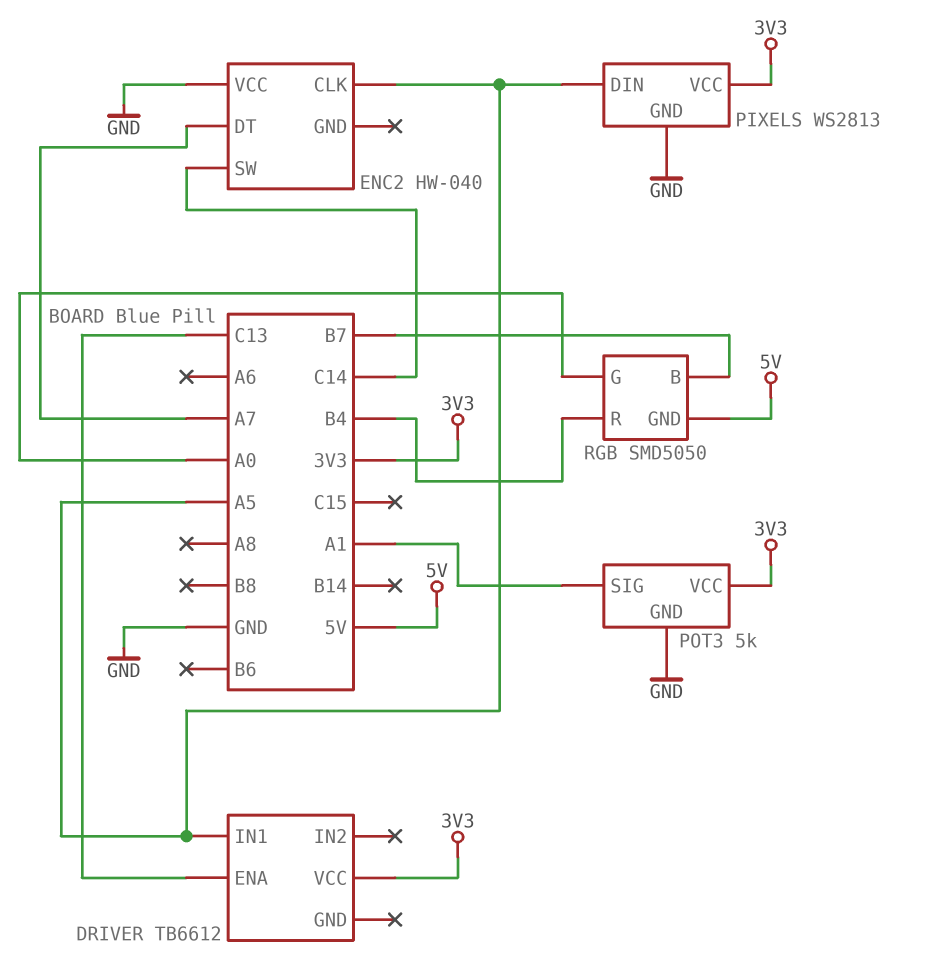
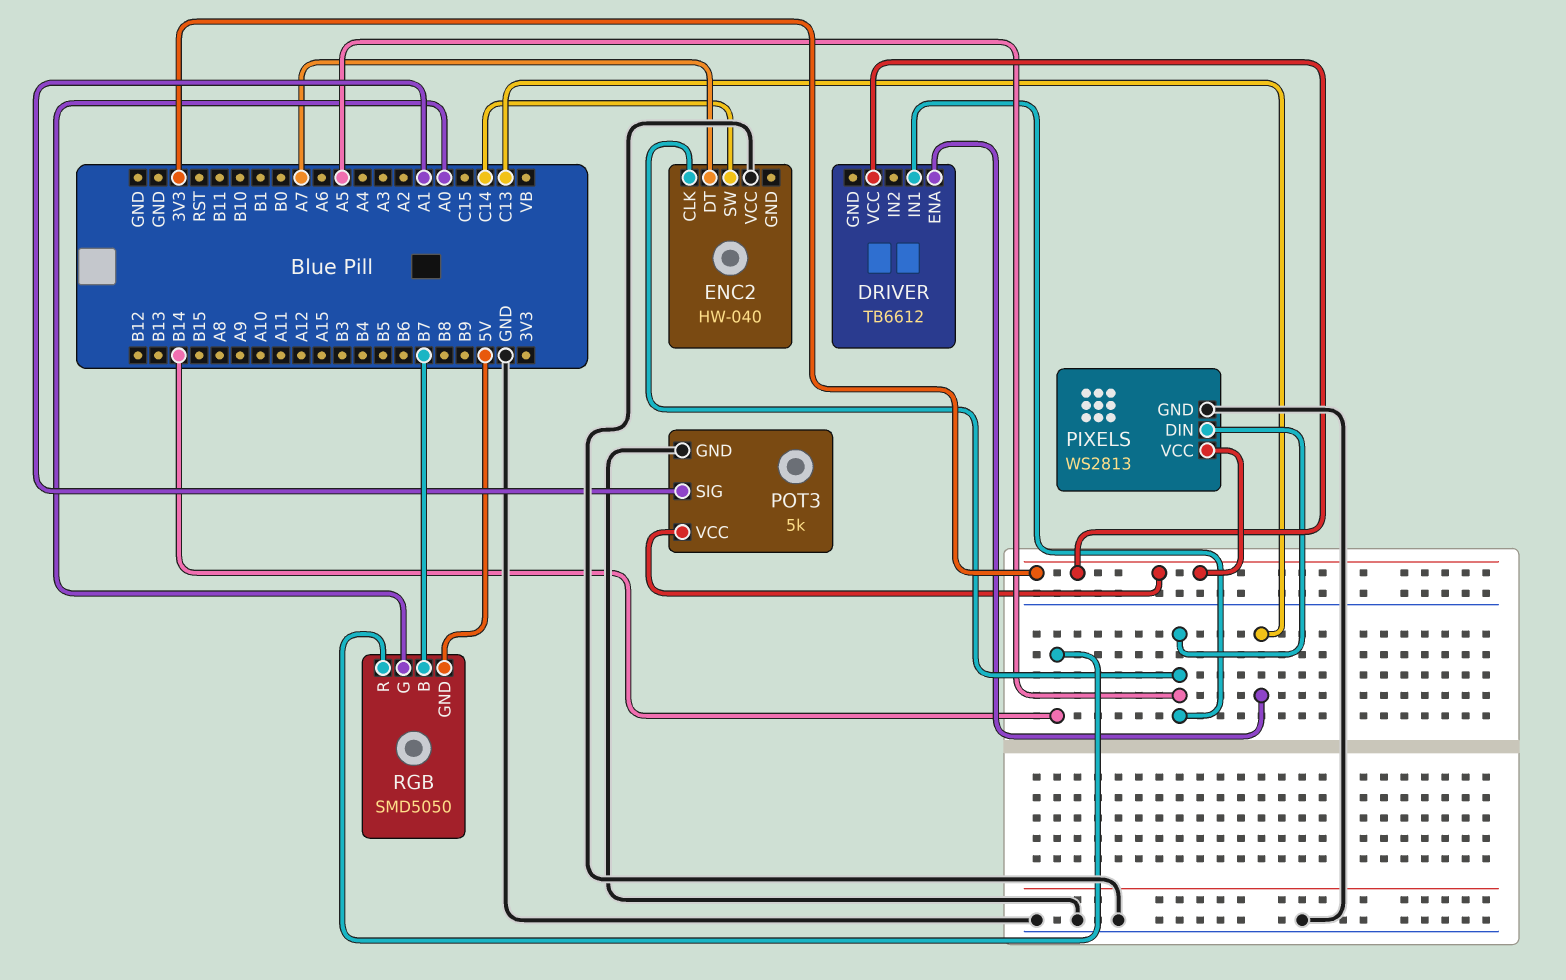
RGB pin R: B4 -> B14

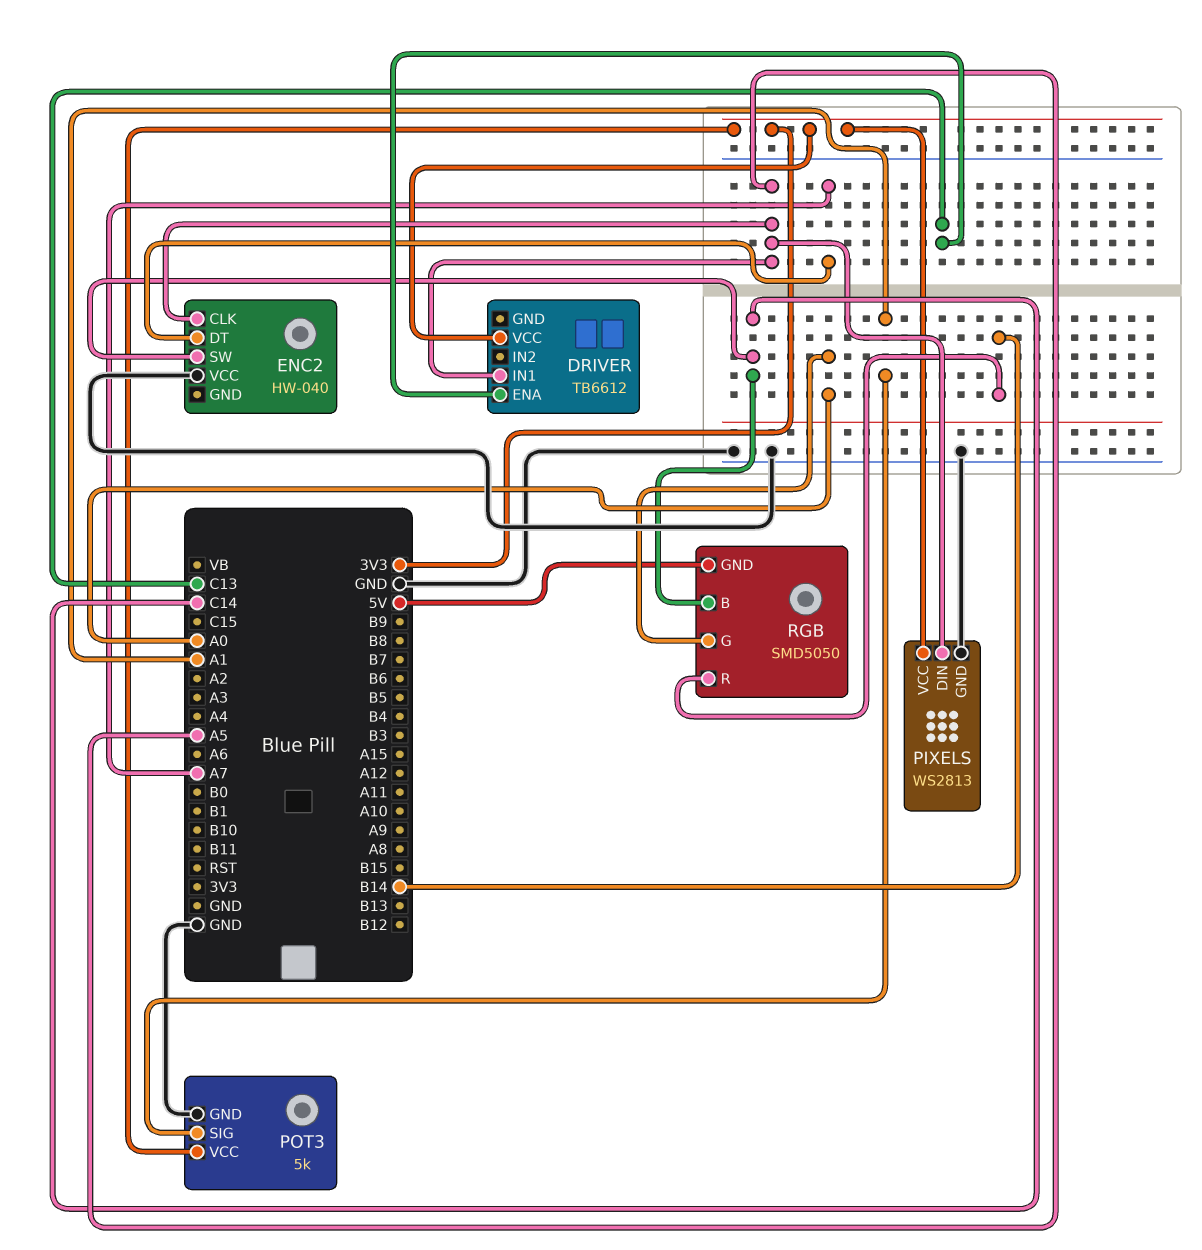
RGB pin B: B7 -> C14

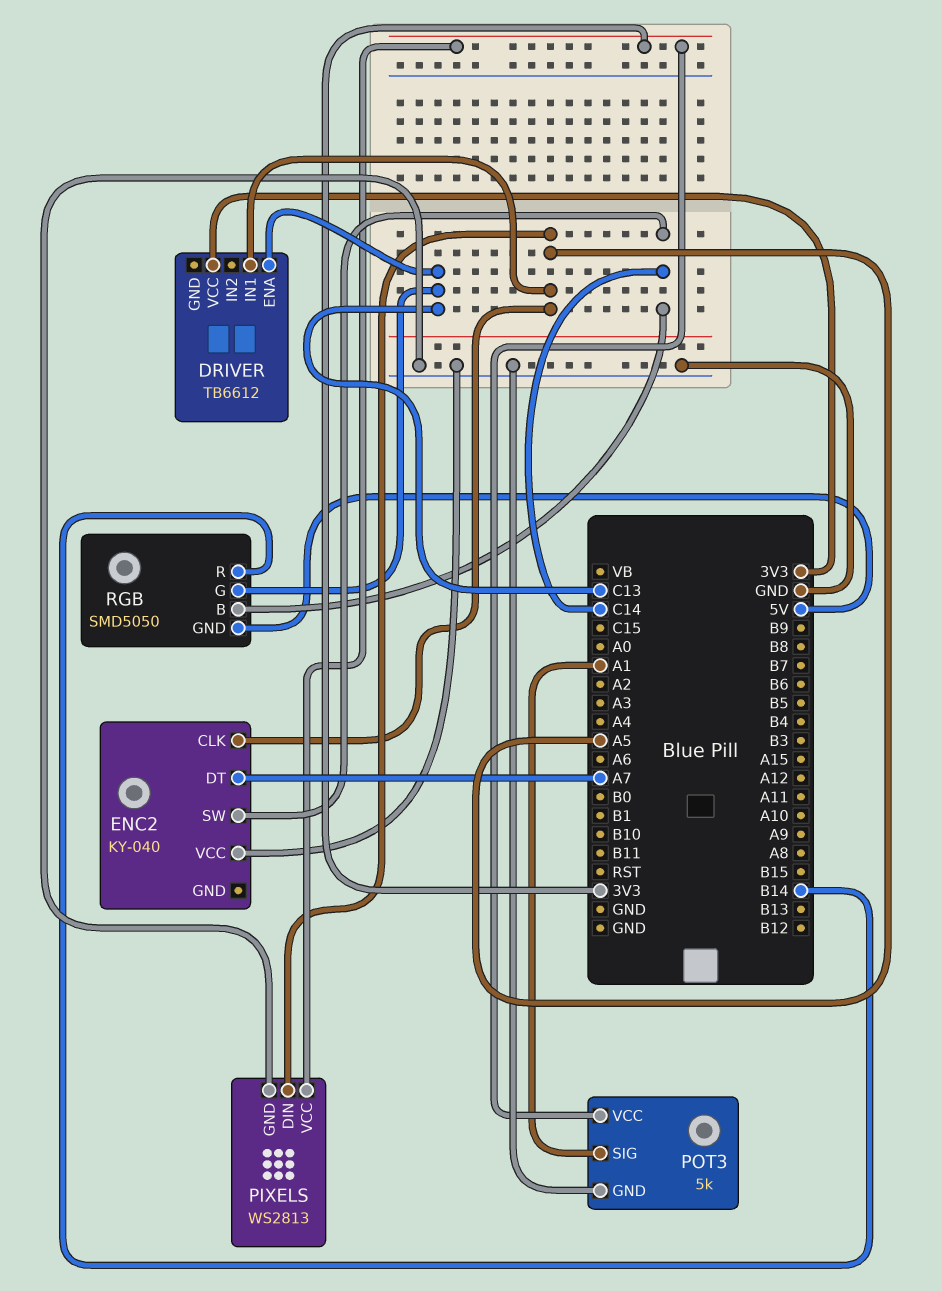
ENC2: HW-040 -> KY-040
RGB pin G: A0 -> C13

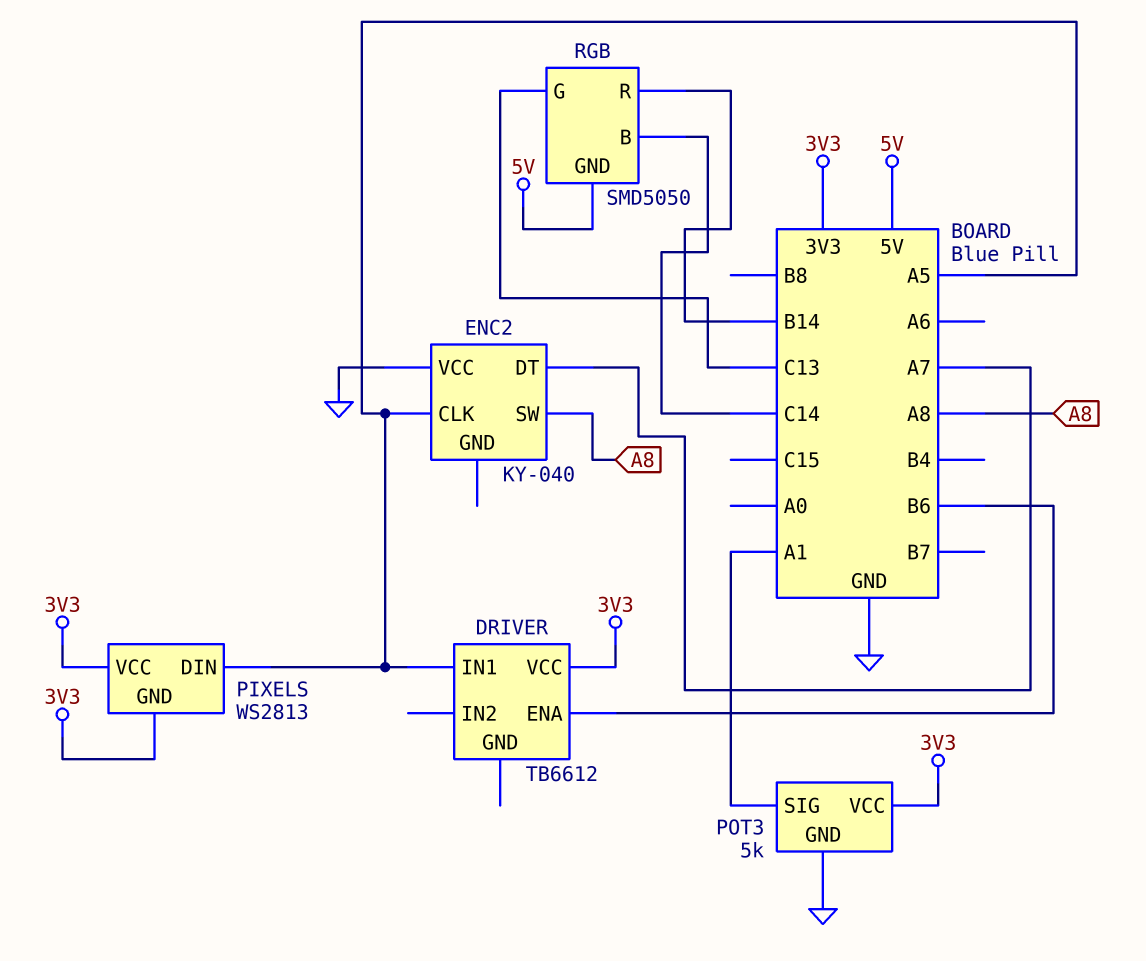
DRIVER pin ENA: C13 -> B6
ENC2 pin SW: C14 -> A8
PIXELS pin GND: GND -> 3V3

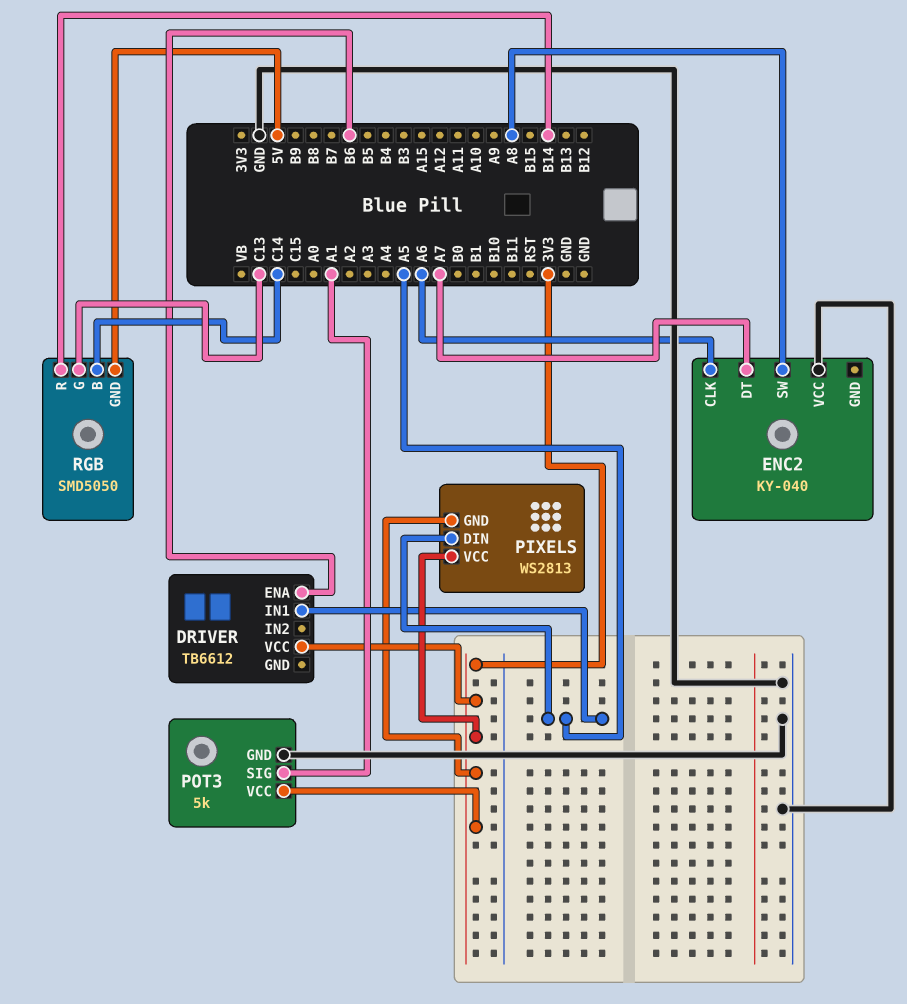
ENC2 pin CLK: A5 -> A6

